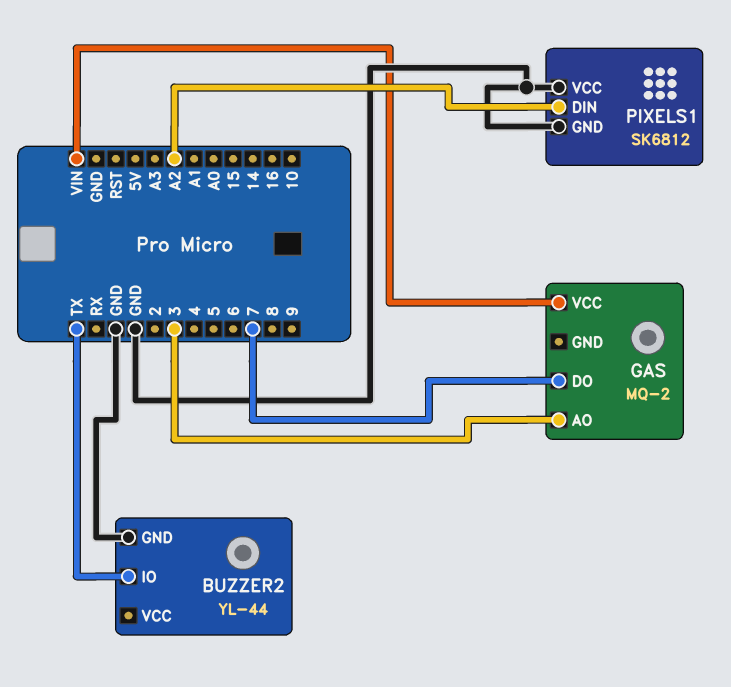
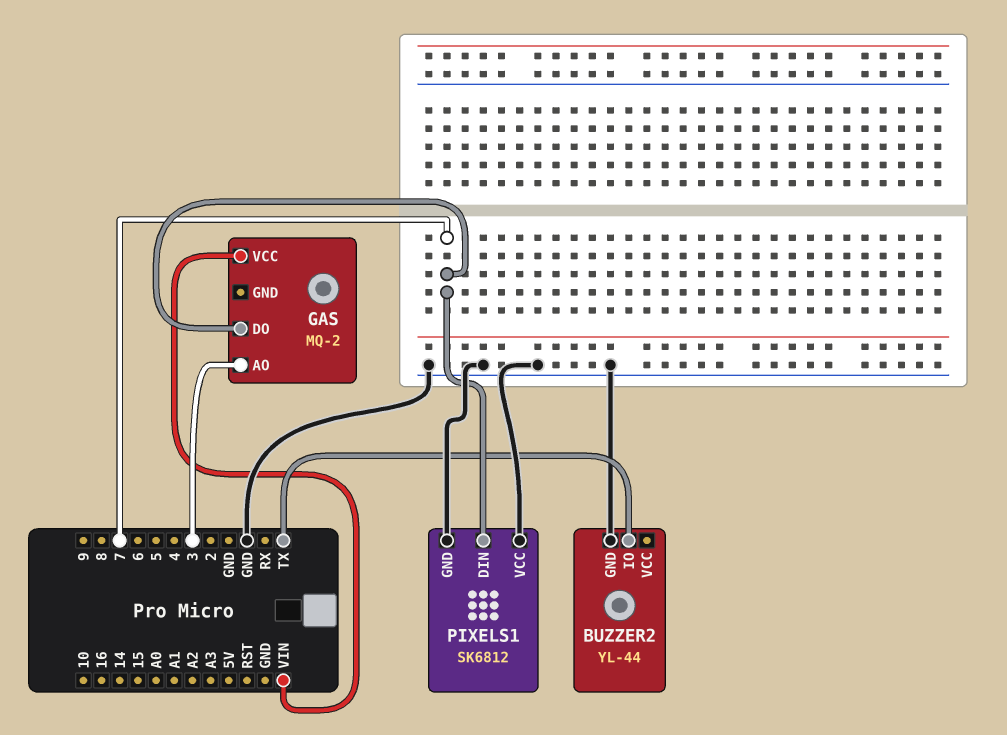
PIXELS1 pin DIN: A2 -> 7

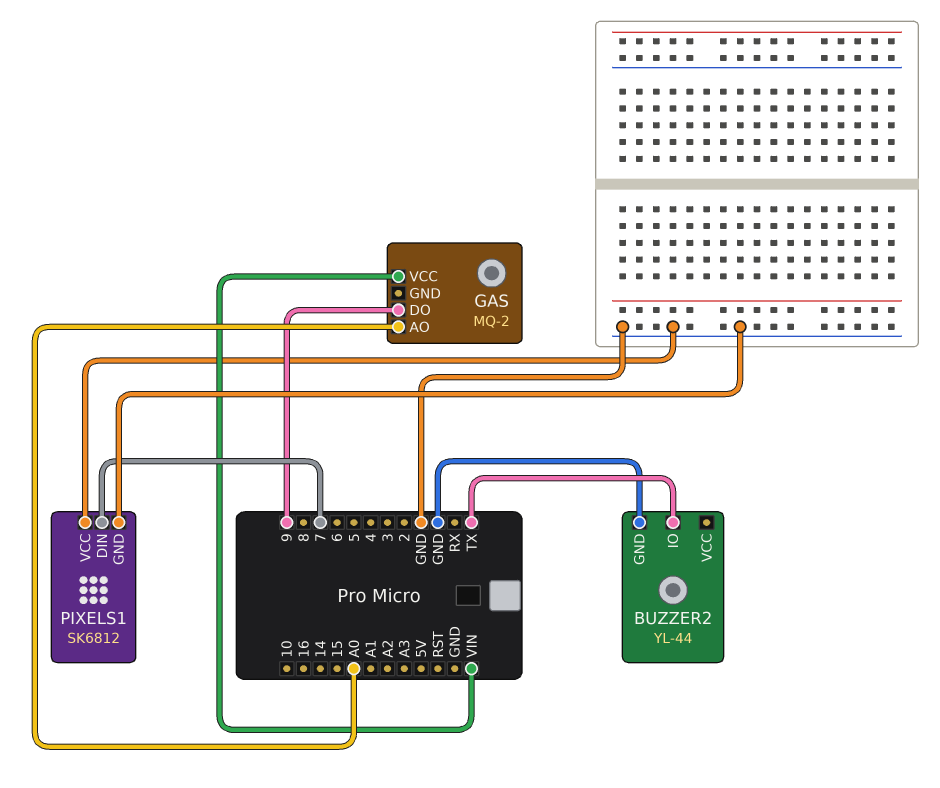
GAS pin AO: 3 -> A0
GAS pin DO: 7 -> 9

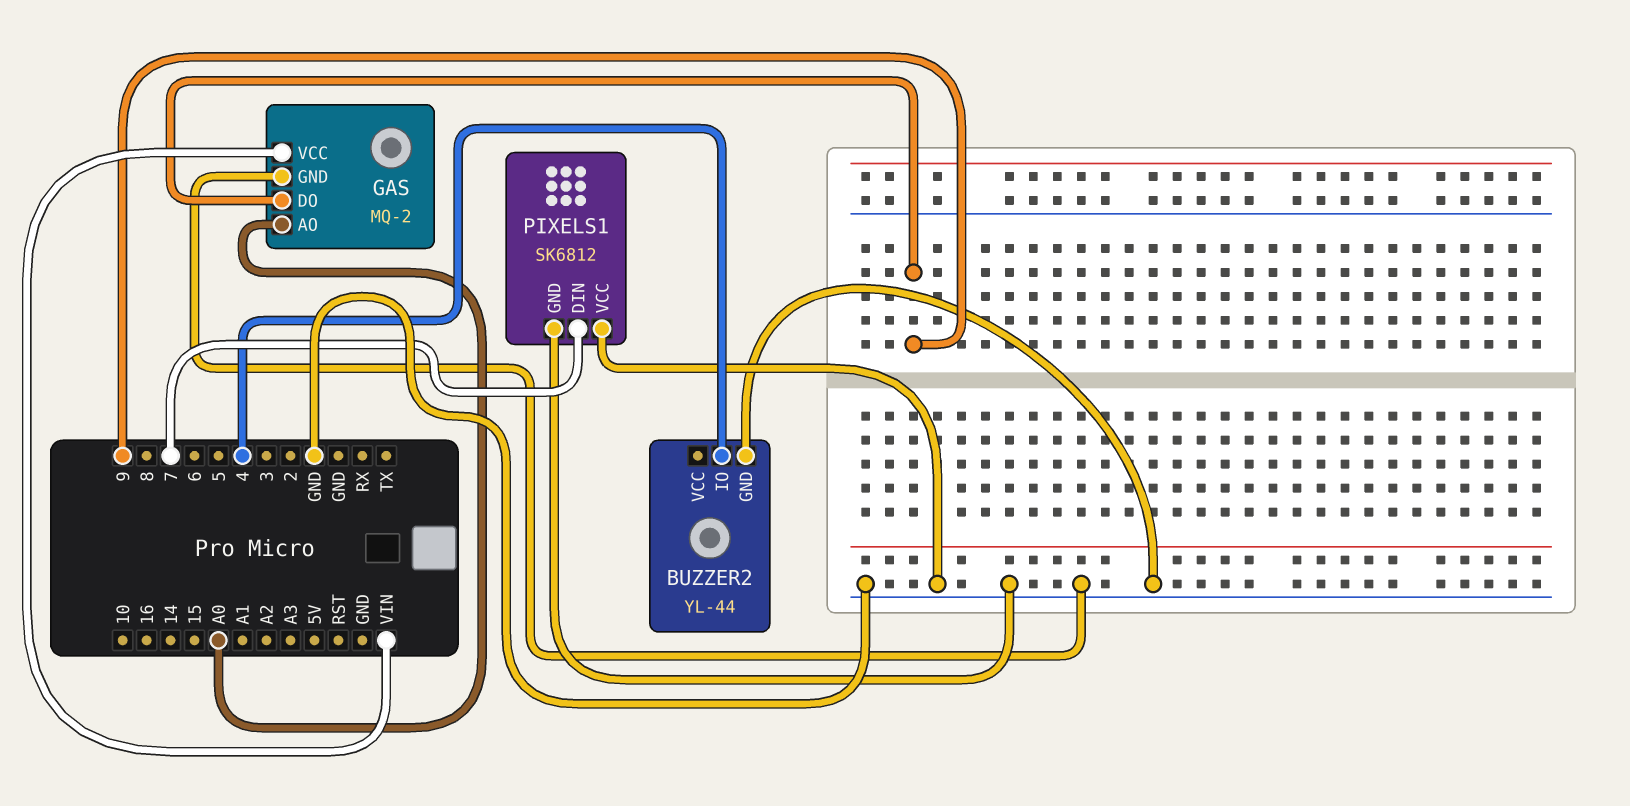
BUZZER2 pin IO: TX -> 4
GAS pin GND: none -> GND

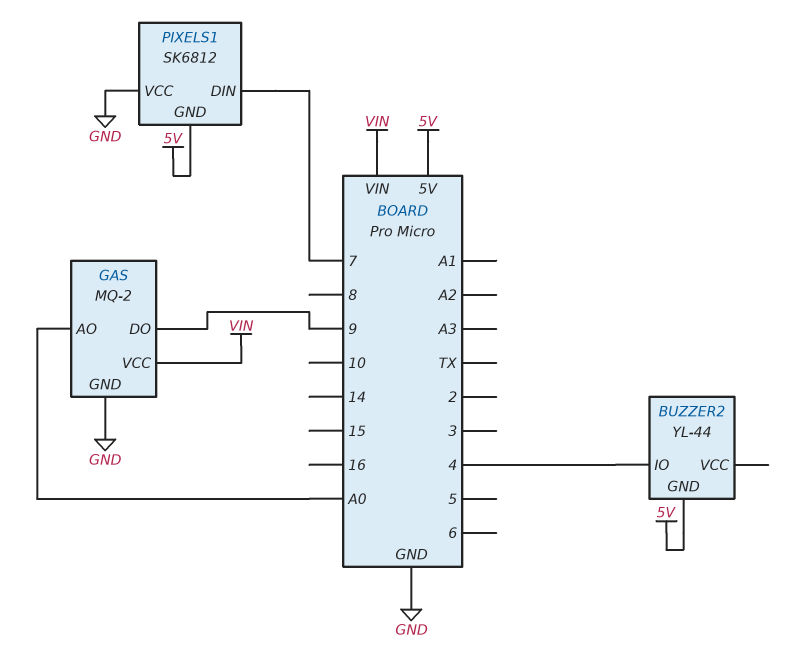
BUZZER2 pin GND: GND -> 5V
PIXELS1 pin GND: GND -> 5V

